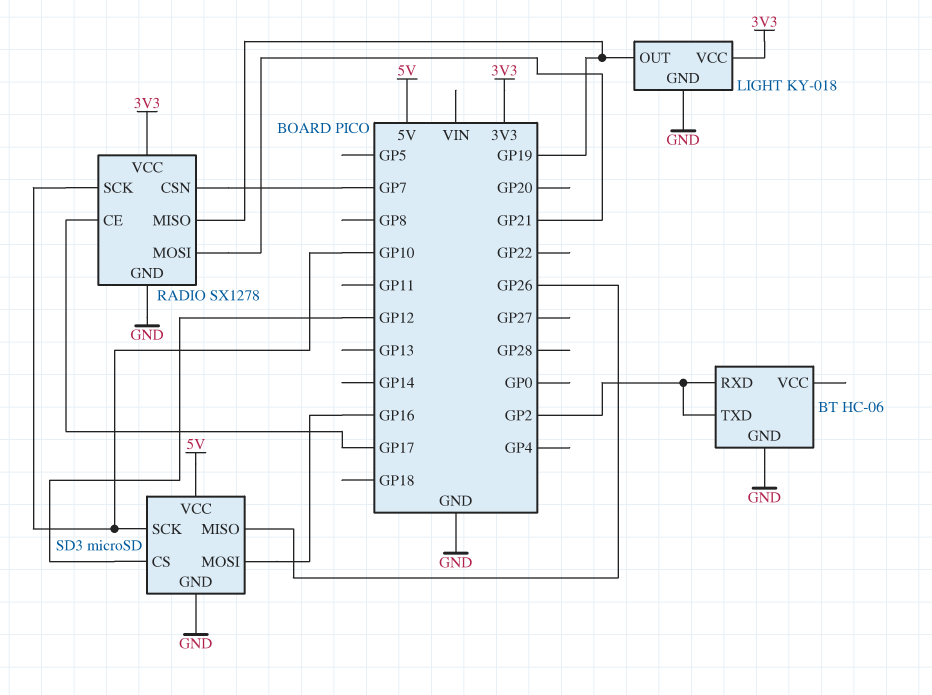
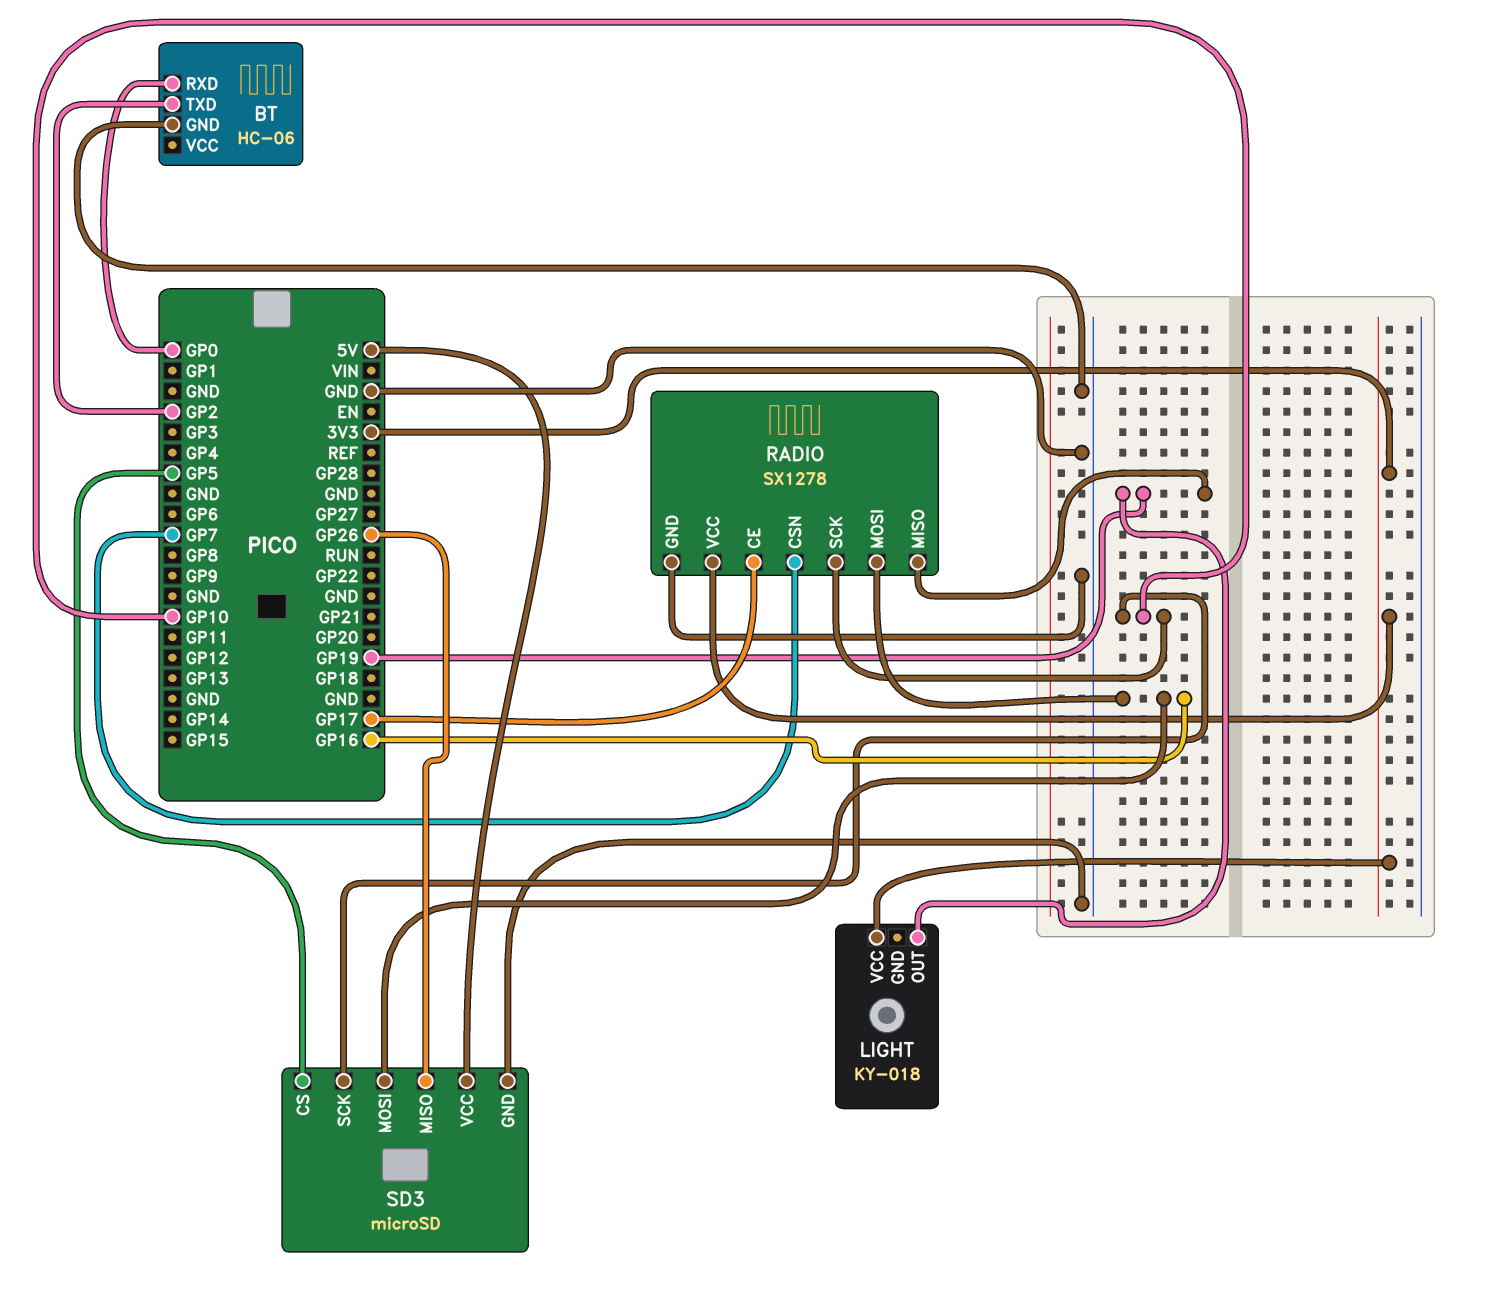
BT pin RXD: GP2 -> GP0
LIGHT pin GND: GND -> none
RADIO pin MOSI: GP21 -> GP16
SD3 pin CS: GP12 -> GP5

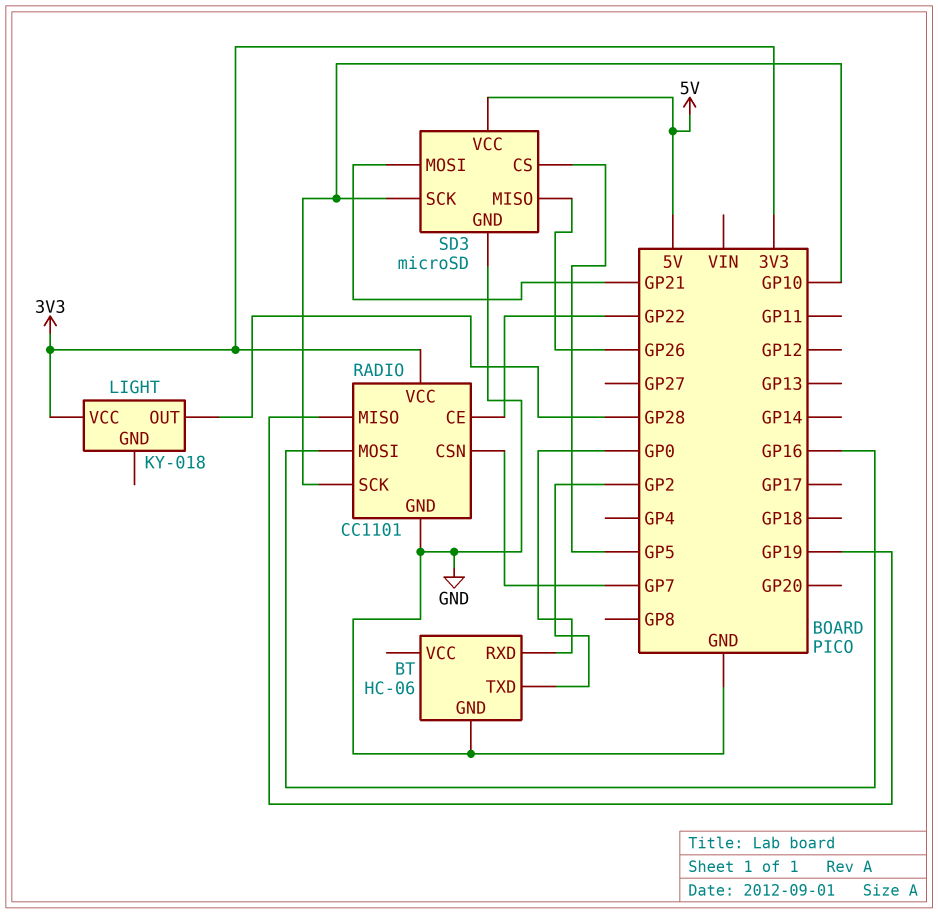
LIGHT pin OUT: GP19 -> GP28
RADIO: SX1278 -> CC1101
RADIO pin CE: GP17 -> GP22
SD3 pin MOSI: GP16 -> GP21

